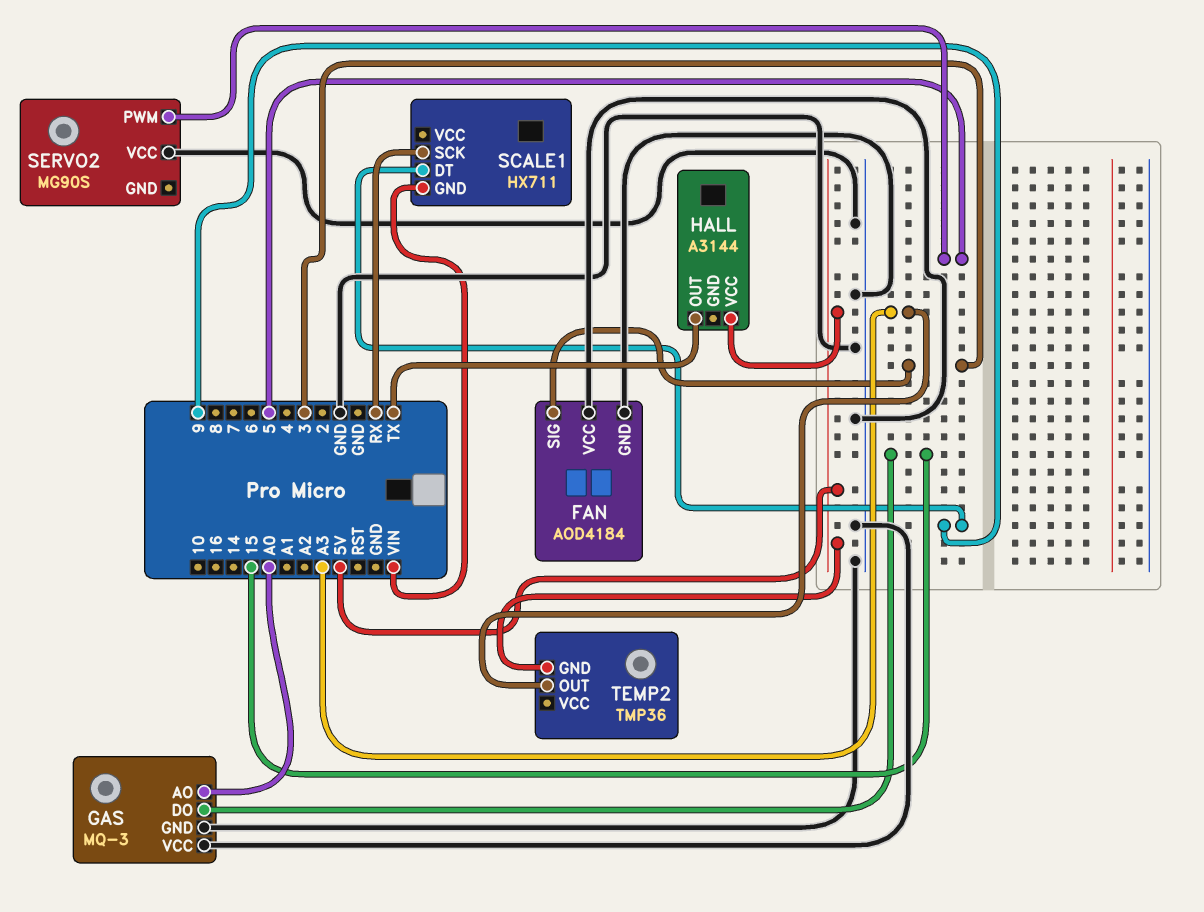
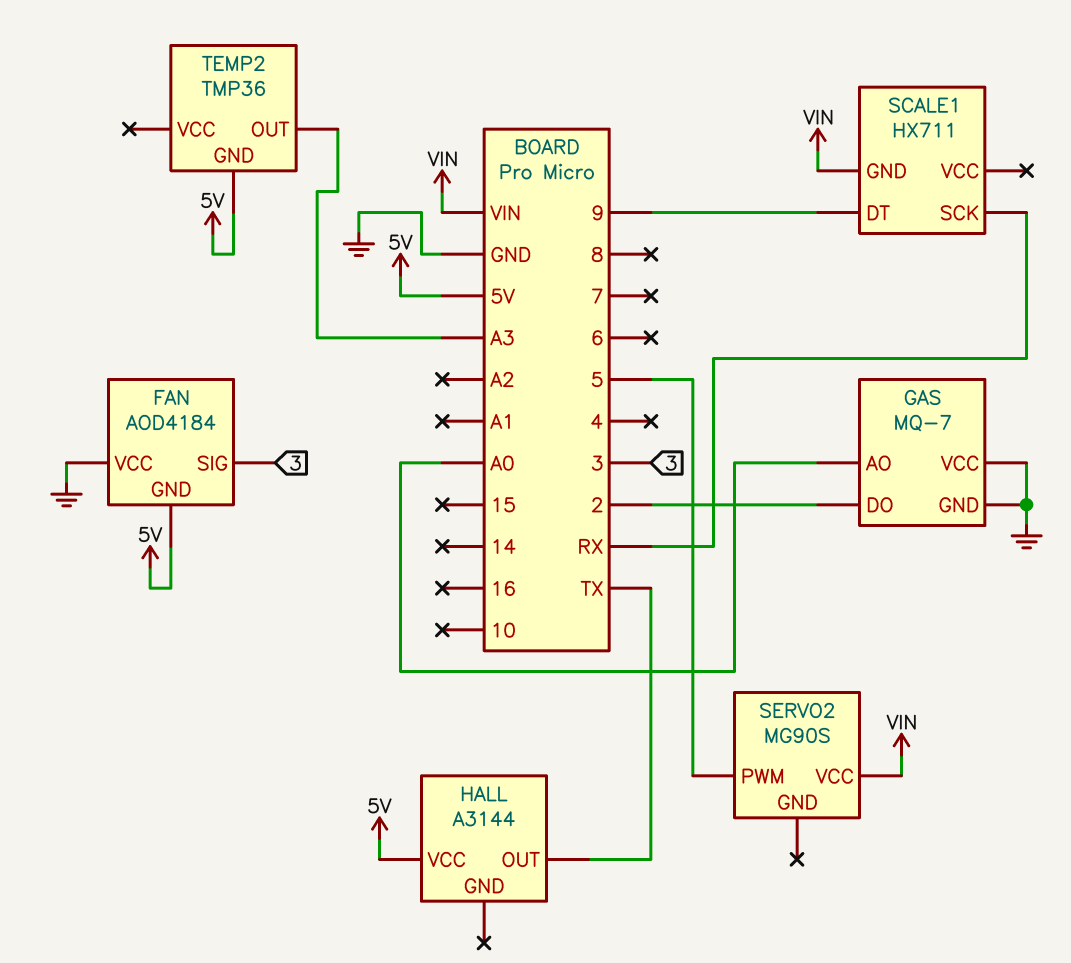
FAN pin GND: GND -> 5V
GAS: MQ-3 -> MQ-7
GAS pin DO: 15 -> 2
SERVO2 pin VCC: GND -> VIN

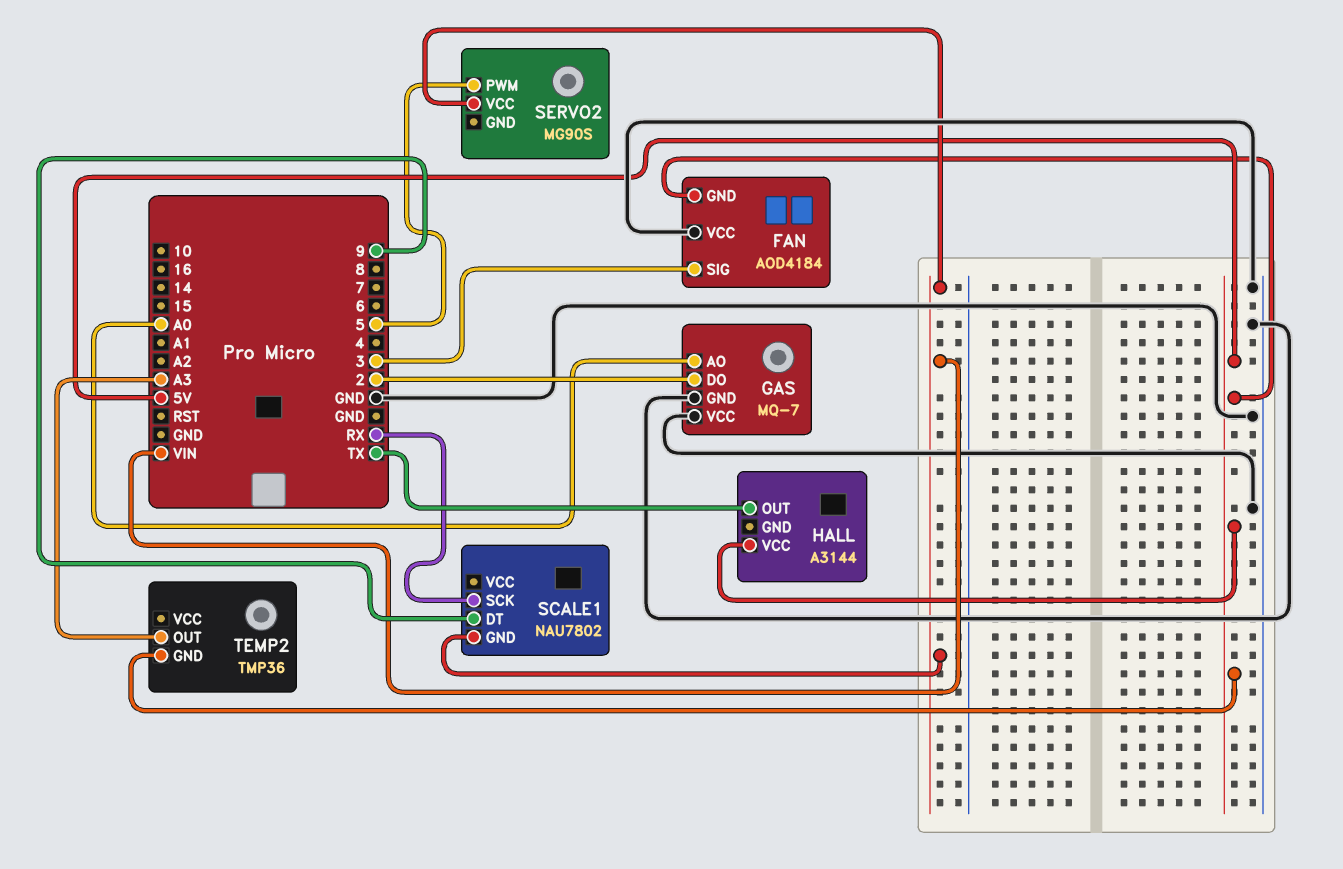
SCALE1: HX711 -> NAU7802

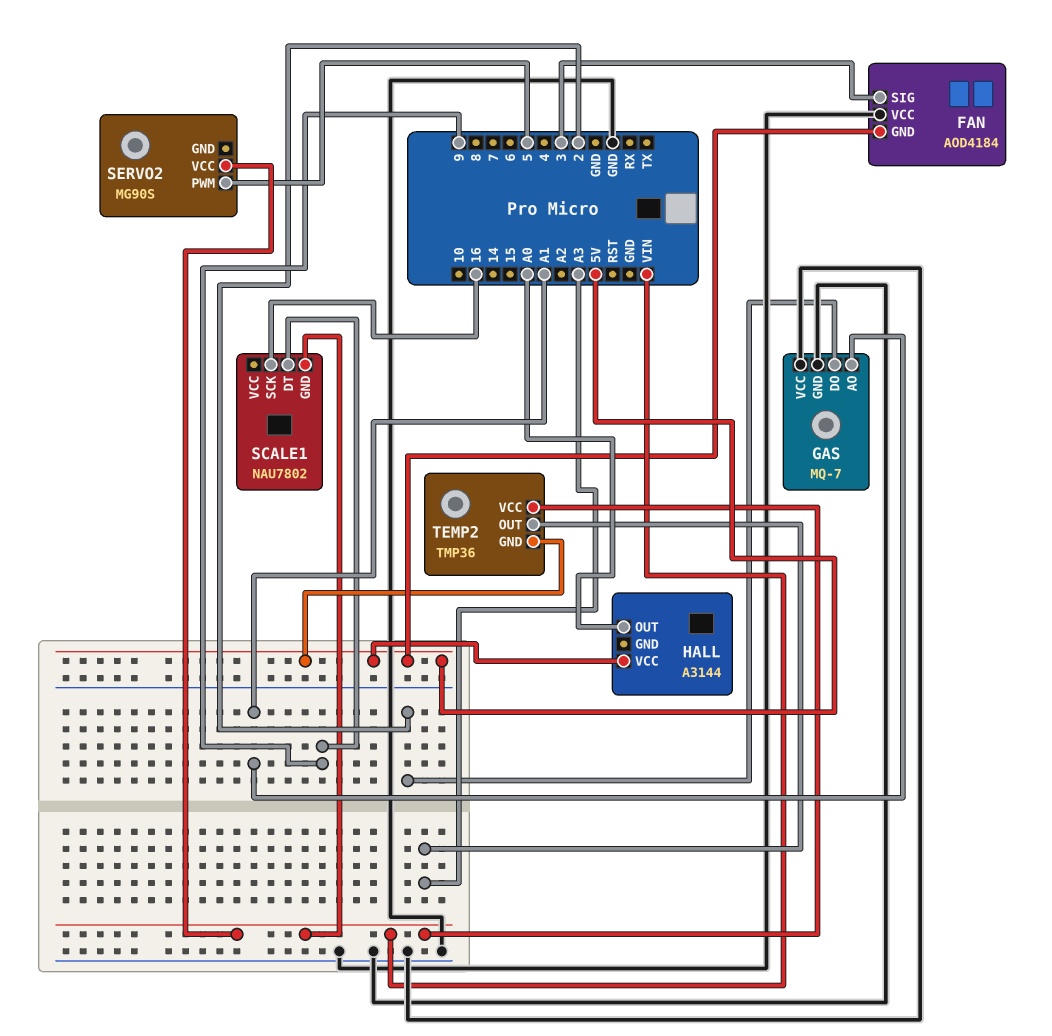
GAS pin AO: A0 -> A1
HALL pin OUT: TX -> A0
SCALE1 pin SCK: RX -> 16
TEMP2 pin VCC: none -> VIN

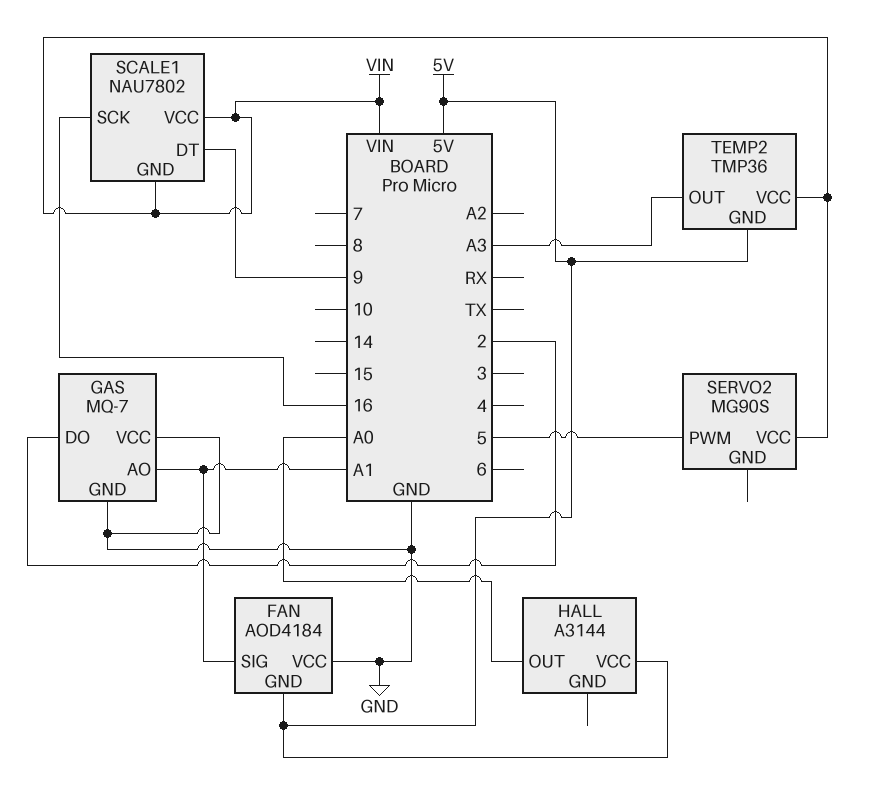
FAN pin SIG: 3 -> A1
SCALE1 pin VCC: none -> VIN

